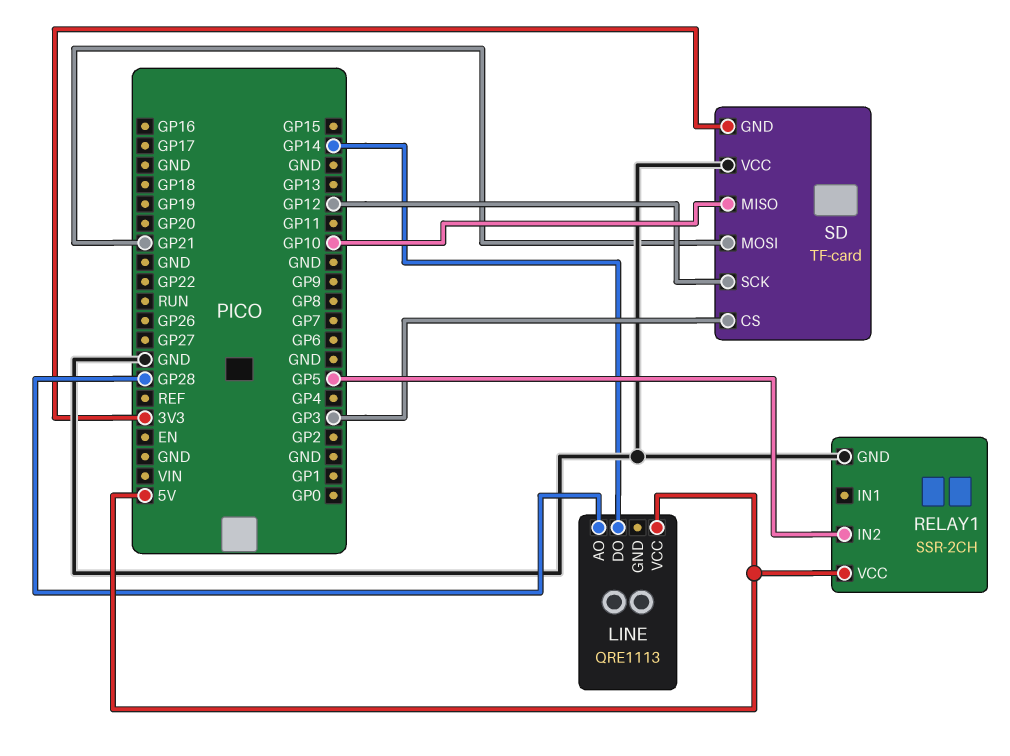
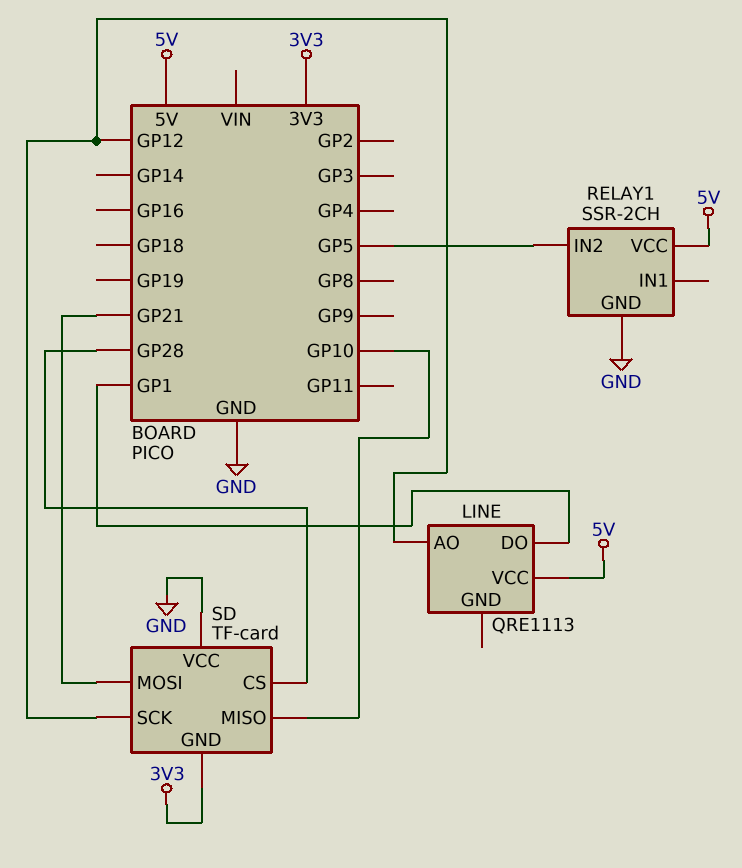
LINE pin AO: GP28 -> GP12
LINE pin DO: GP14 -> GP1
SD pin CS: GP3 -> GP28

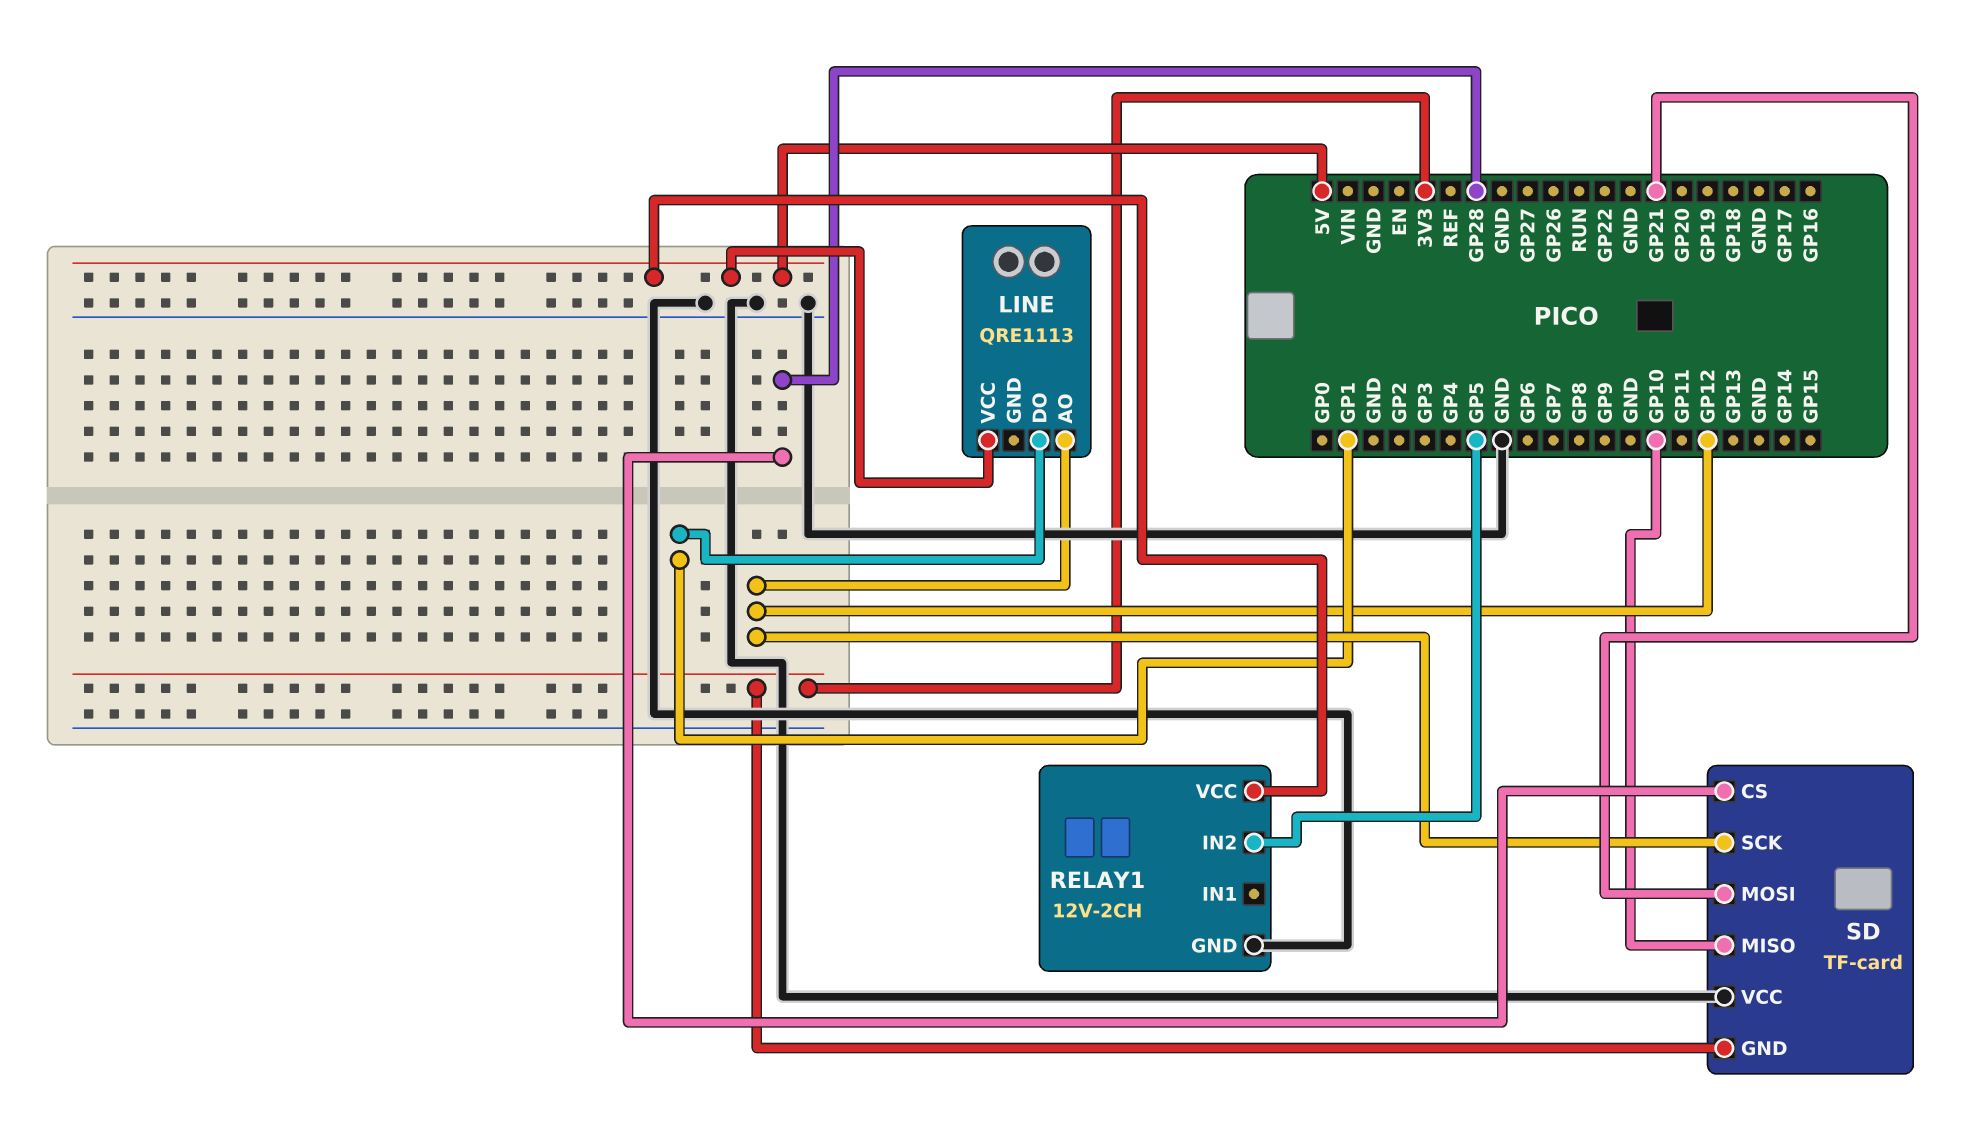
RELAY1: SSR-2CH -> 12V-2CH

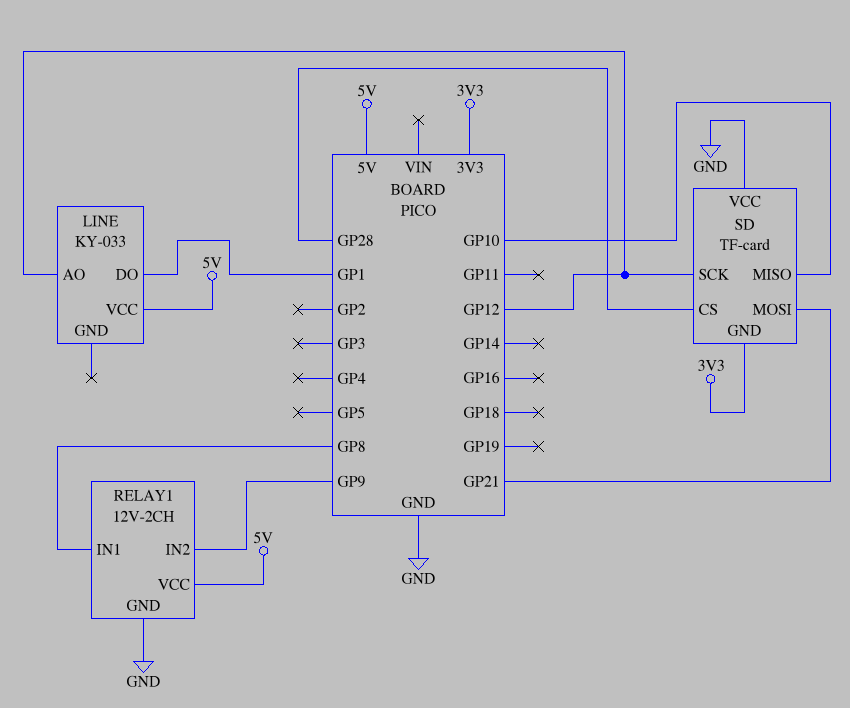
LINE: QRE1113 -> KY-033
RELAY1 pin IN1: none -> GP8
RELAY1 pin IN2: GP5 -> GP9

